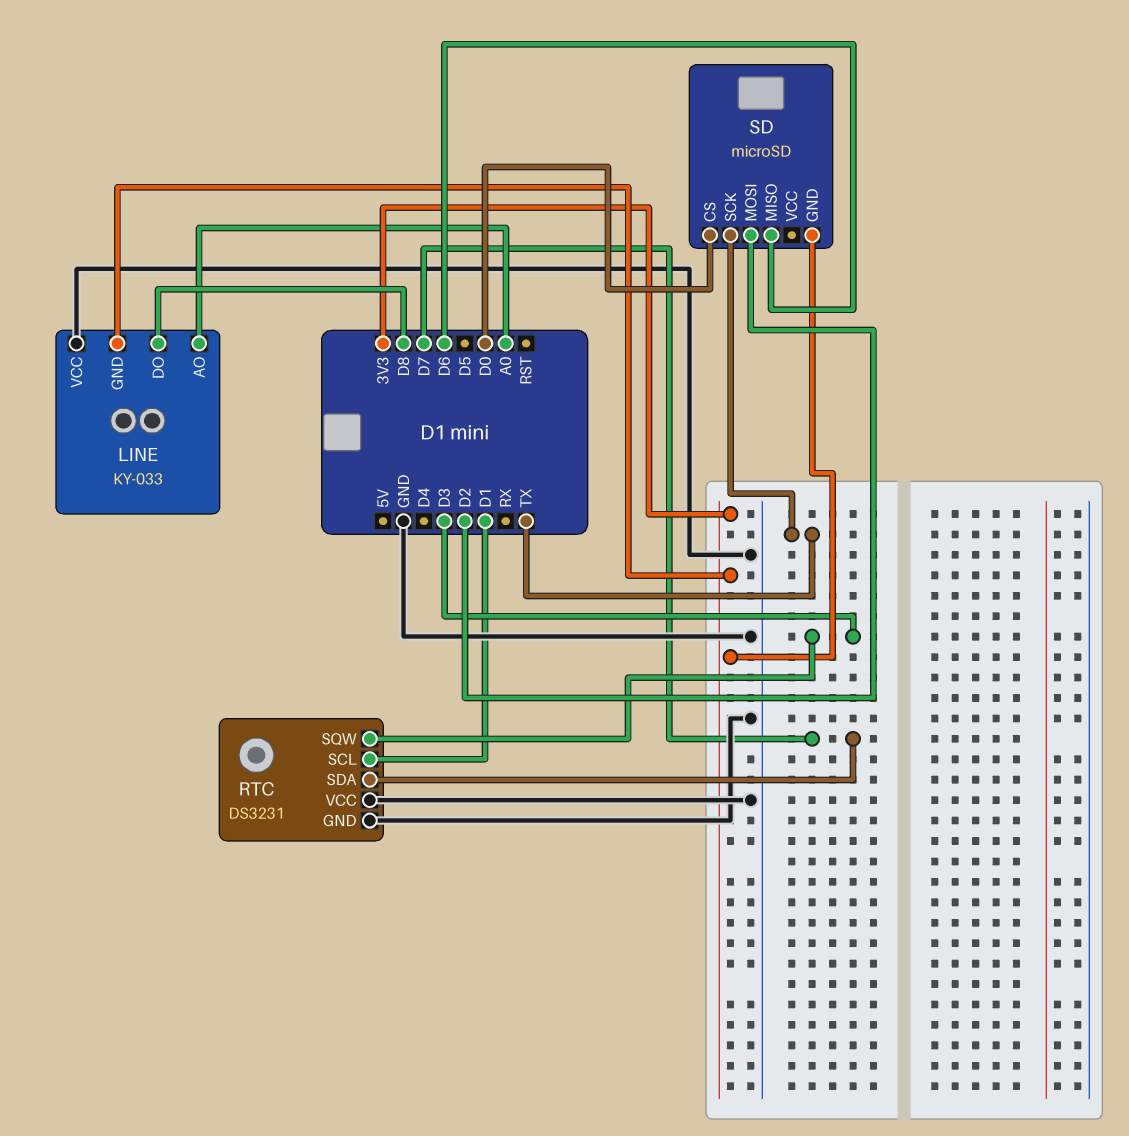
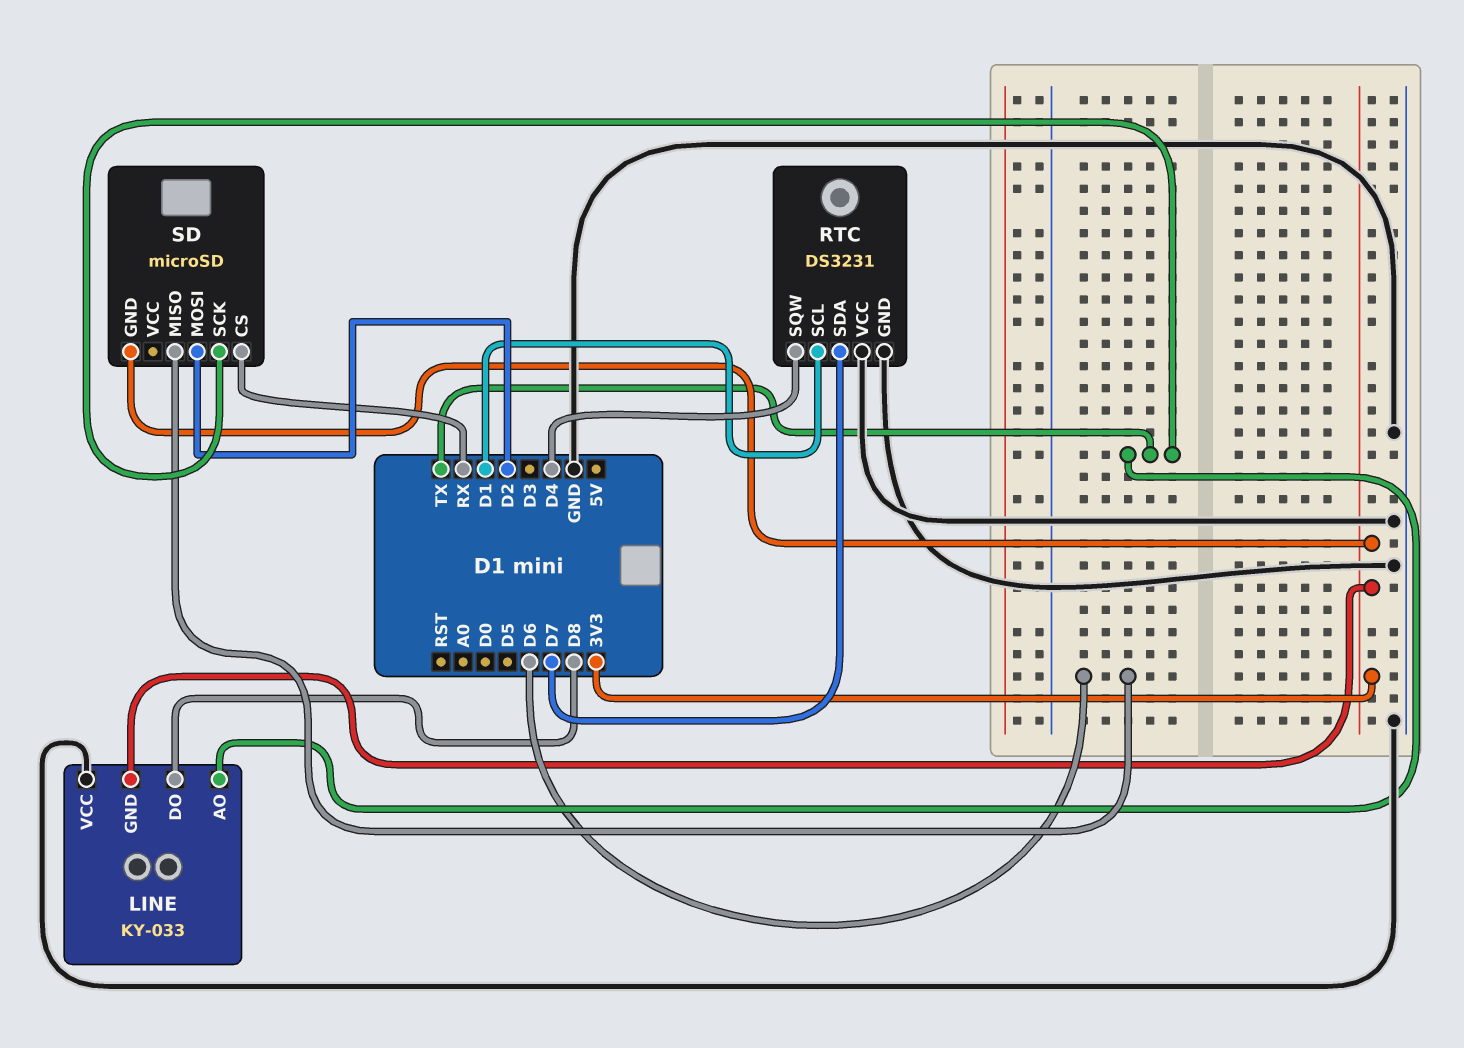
LINE pin AO: A0 -> TX
RTC pin SQW: D3 -> D4
SD pin CS: D0 -> RX

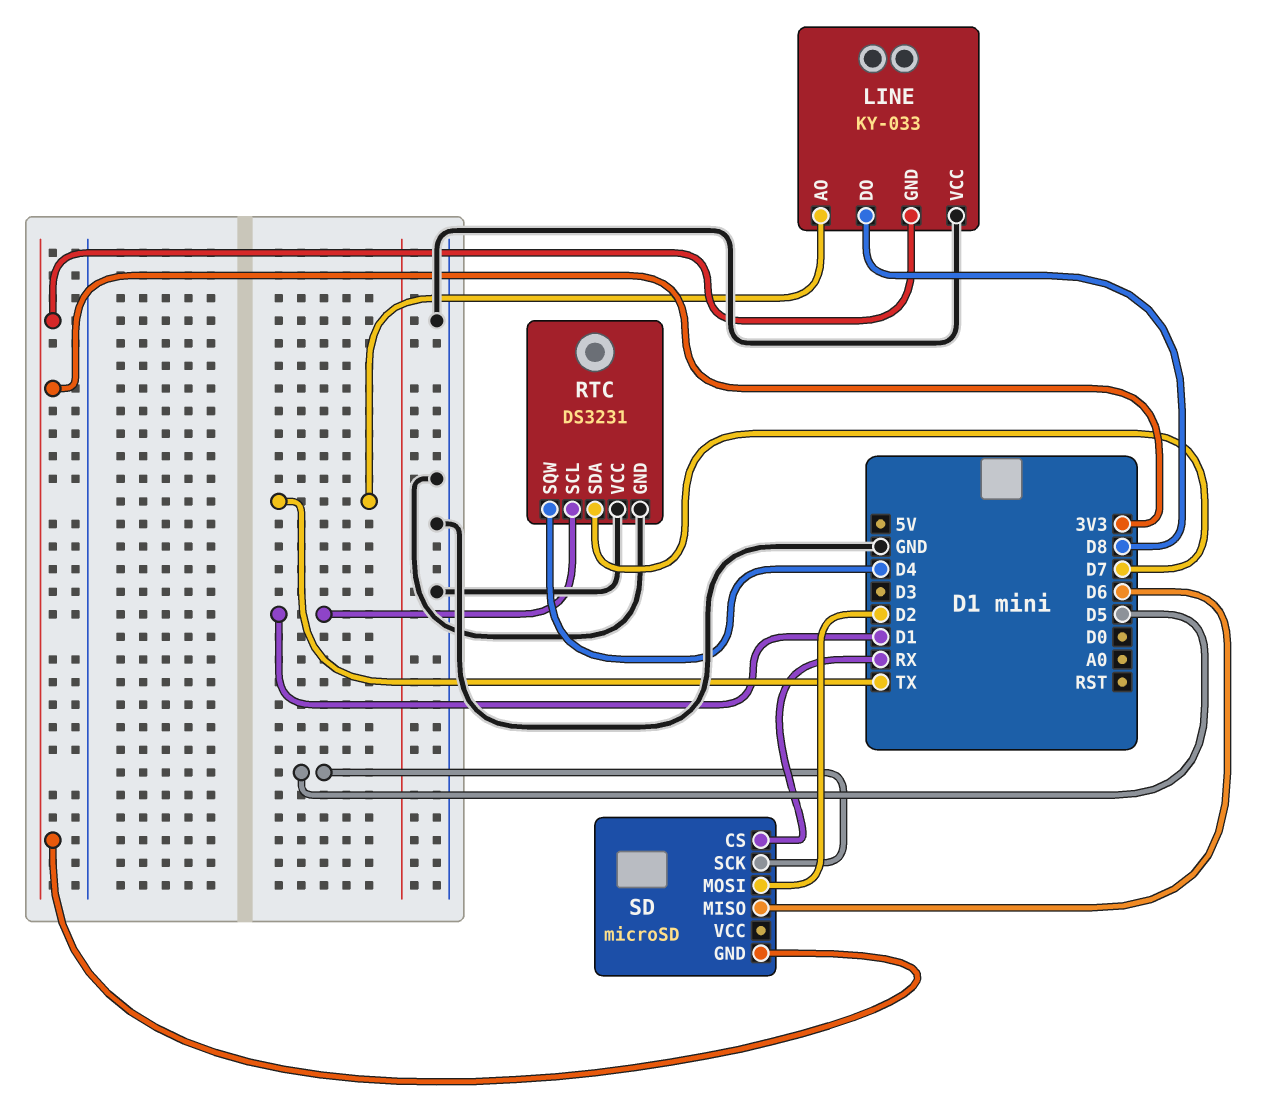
SD pin SCK: TX -> D5

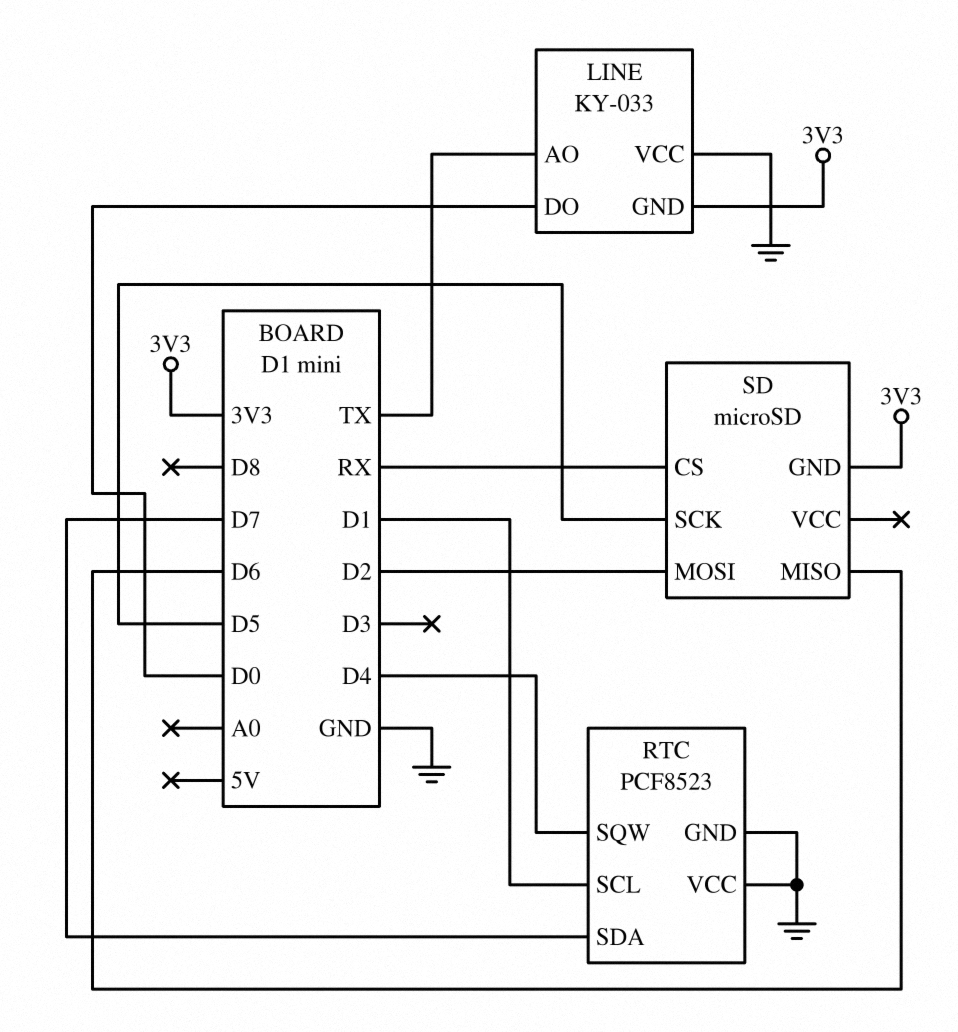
LINE pin DO: D8 -> D0
RTC: DS3231 -> PCF8523

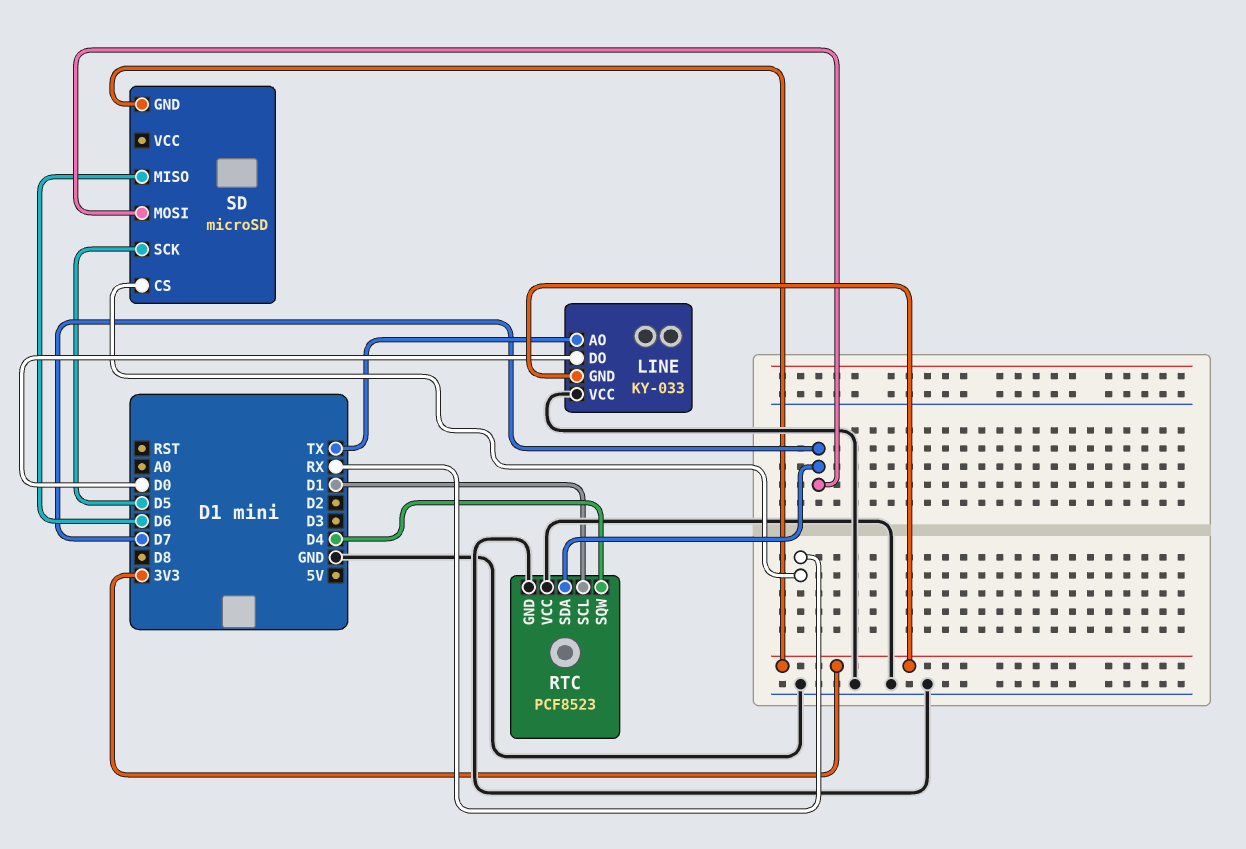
SD pin MOSI: D2 -> D7

